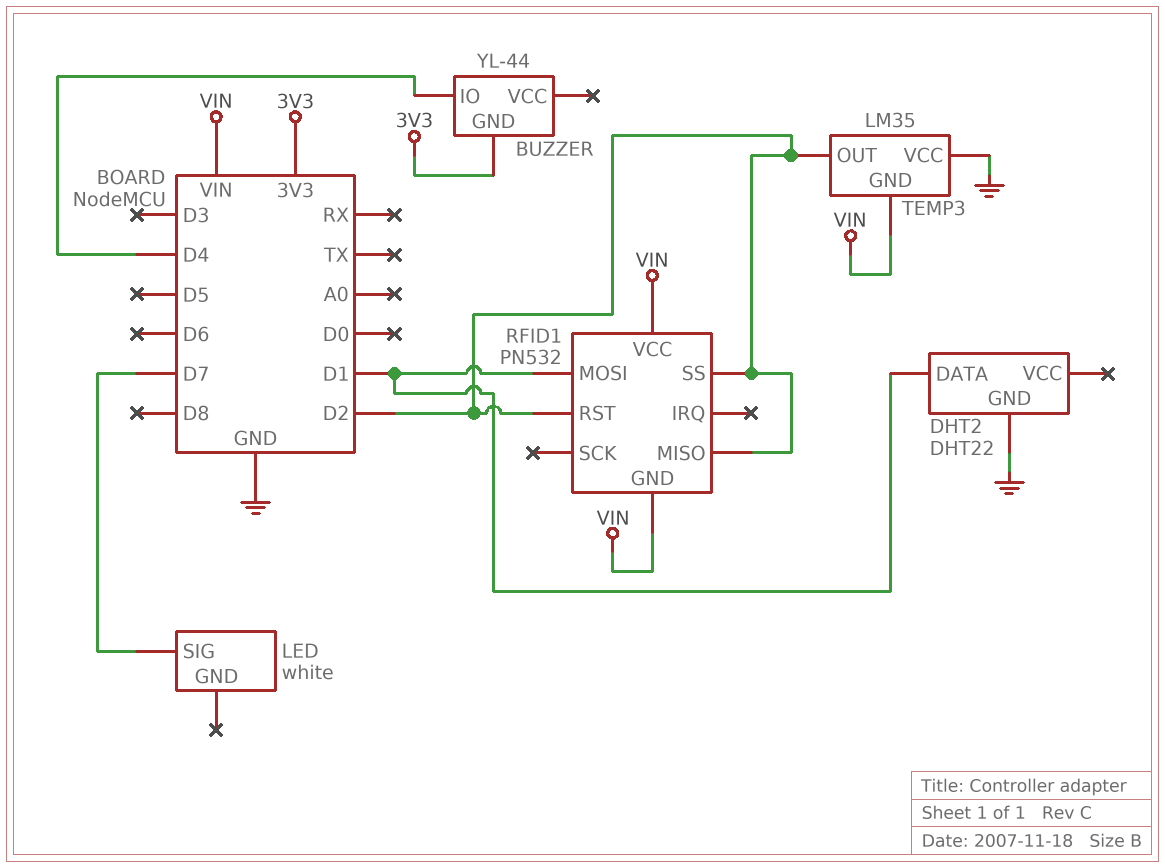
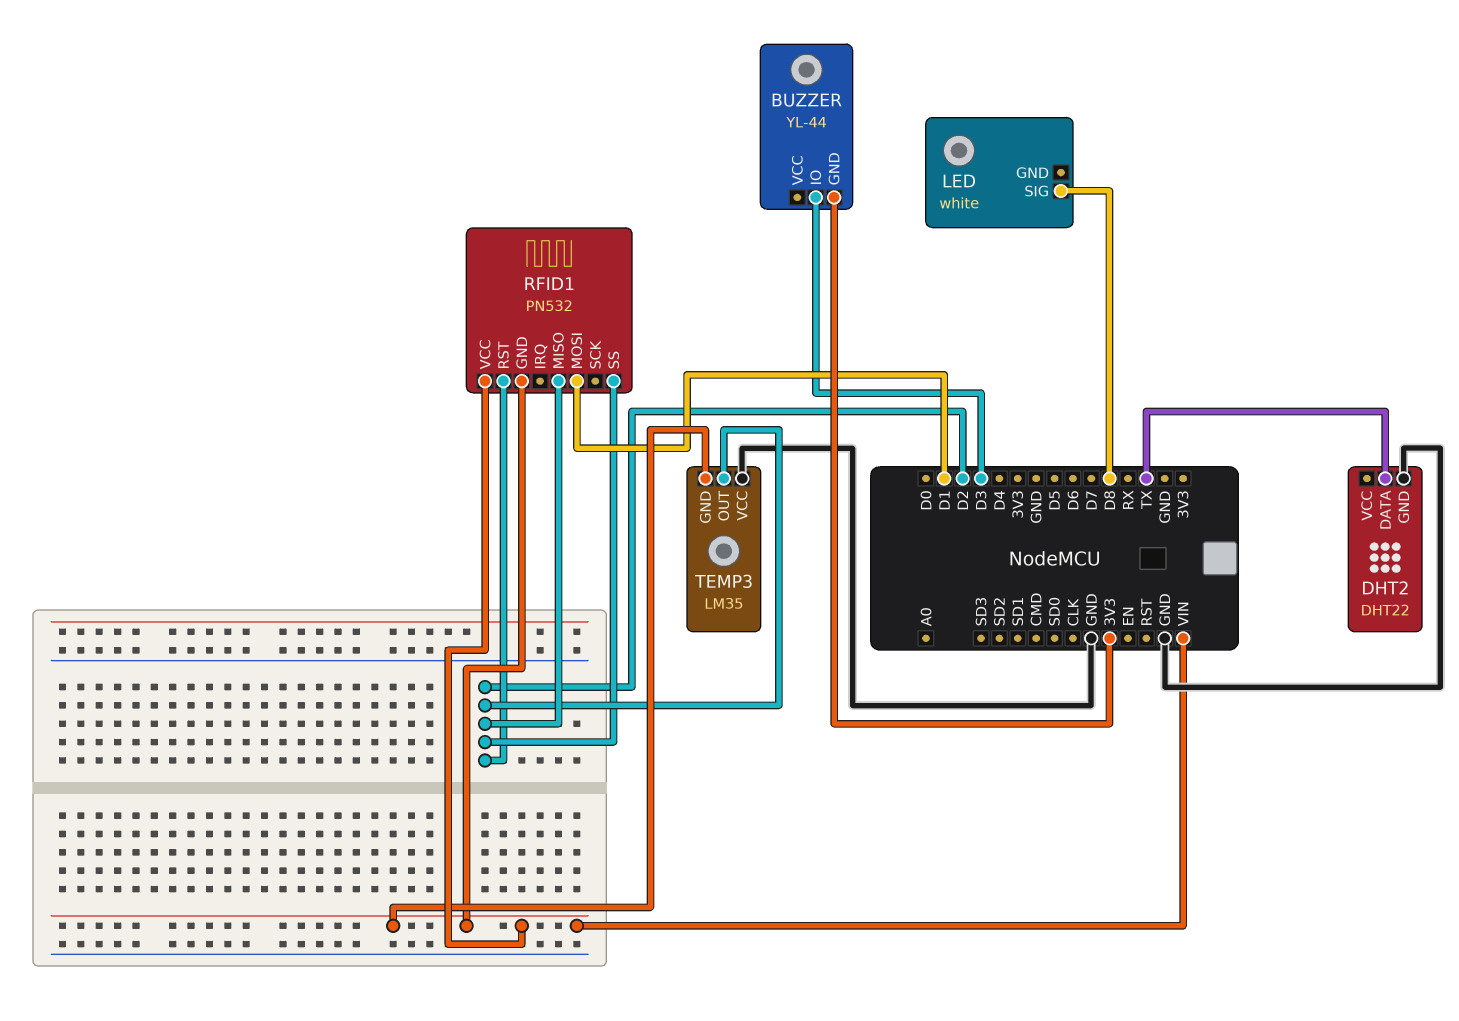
BUZZER pin IO: D4 -> D3
DHT2 pin DATA: D1 -> TX
LED pin SIG: D7 -> D8

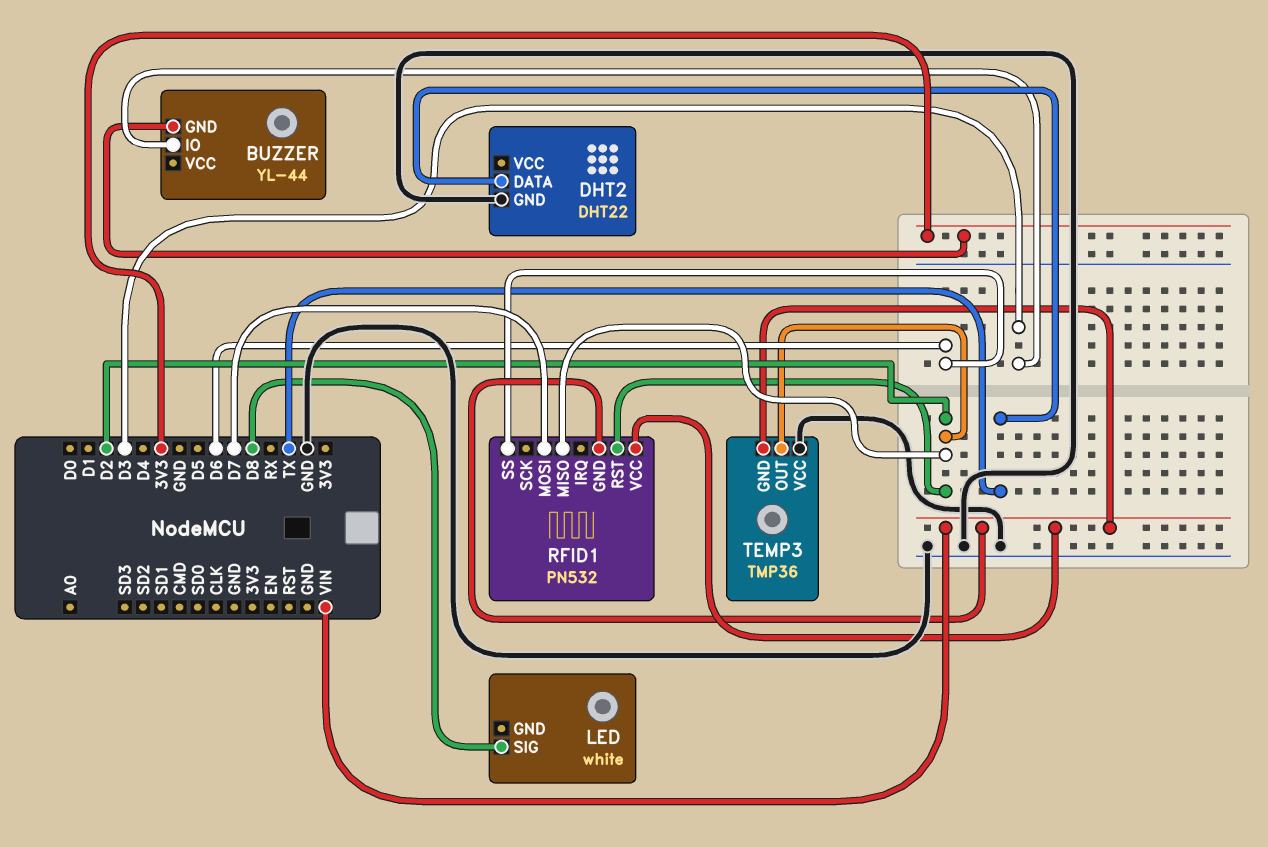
RFID1 pin MOSI: D1 -> D7
RFID1 pin SS: D2 -> D6
TEMP3: LM35 -> TMP36

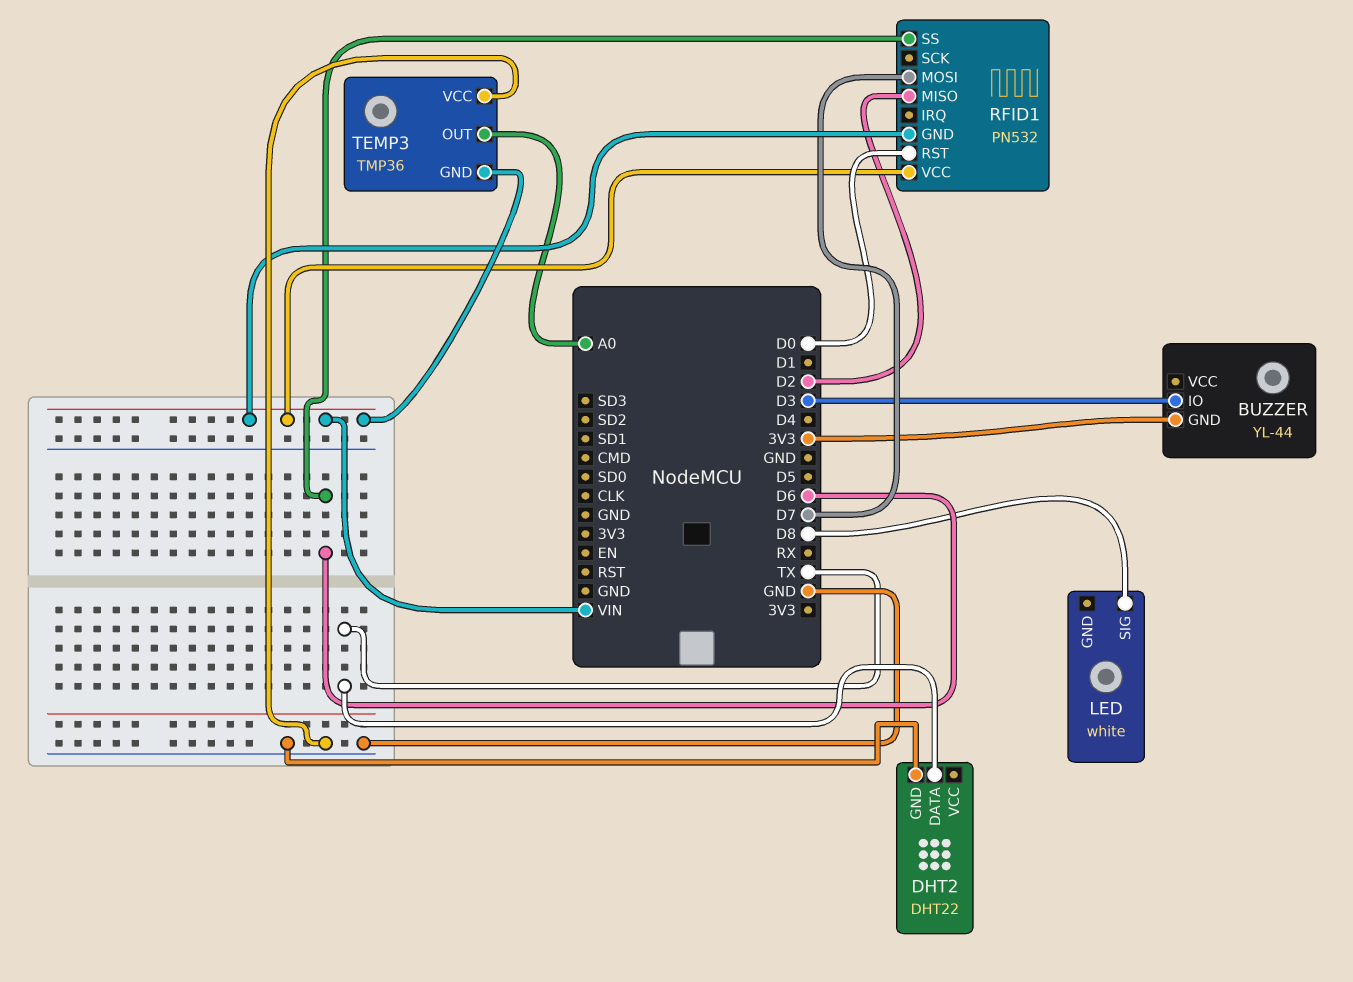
RFID1 pin RST: D2 -> D0
TEMP3 pin OUT: D2 -> A0

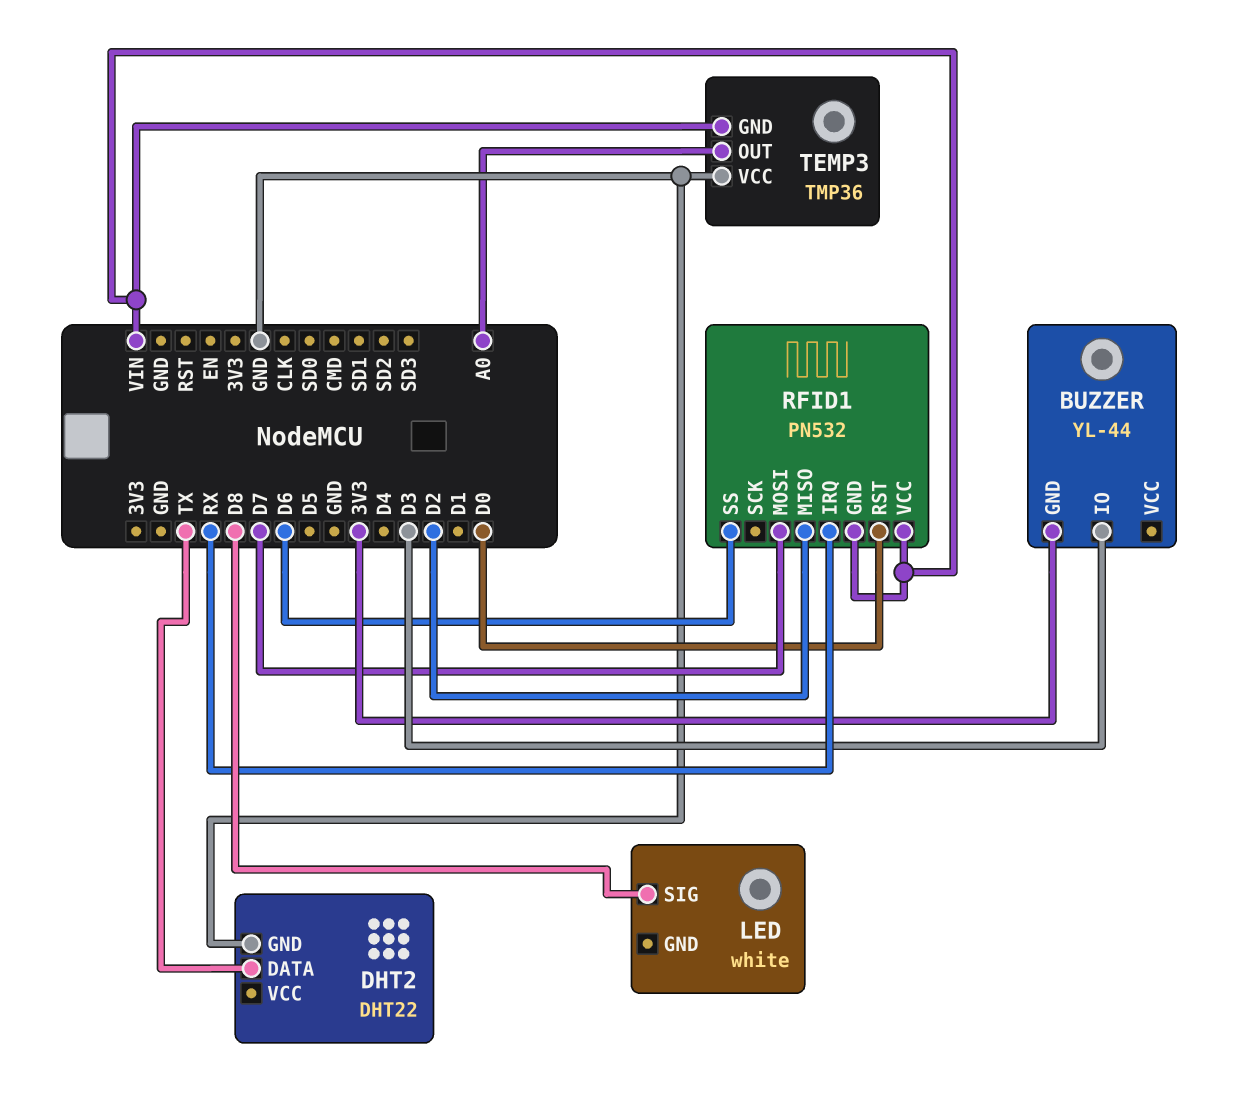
RFID1 pin IRQ: none -> RX

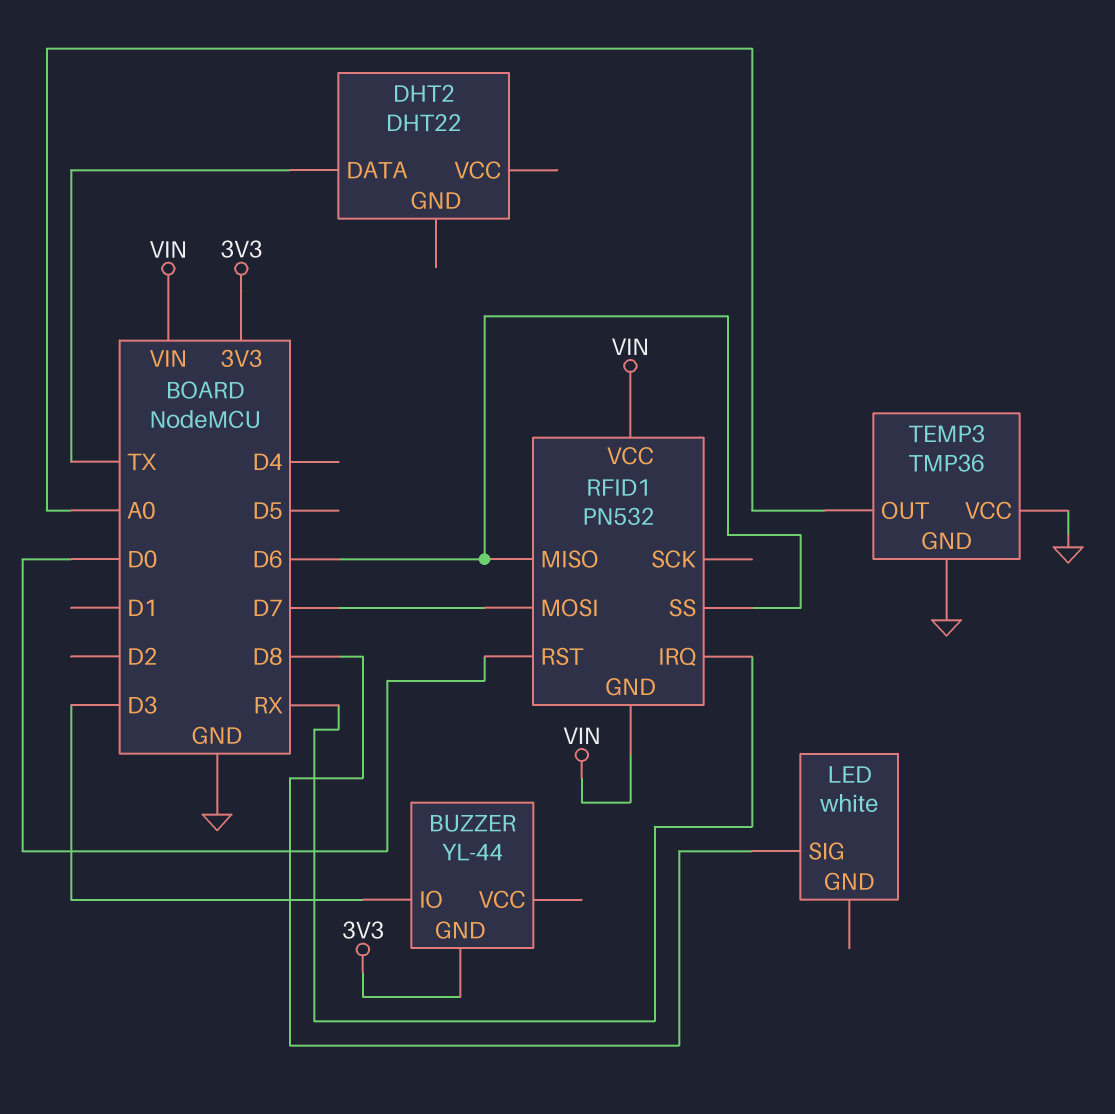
DHT2 pin GND: GND -> none
RFID1 pin MISO: D2 -> D6
TEMP3 pin GND: VIN -> GND

